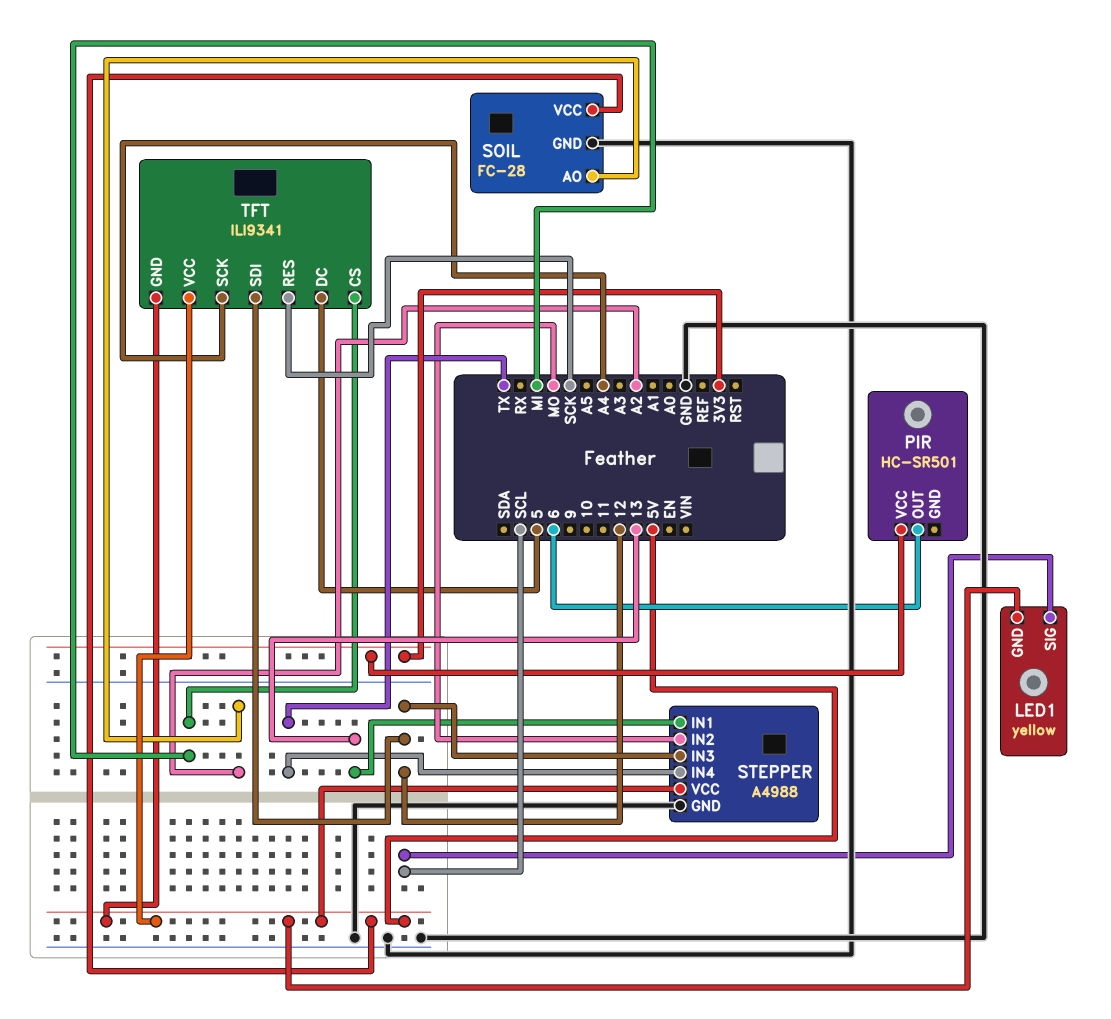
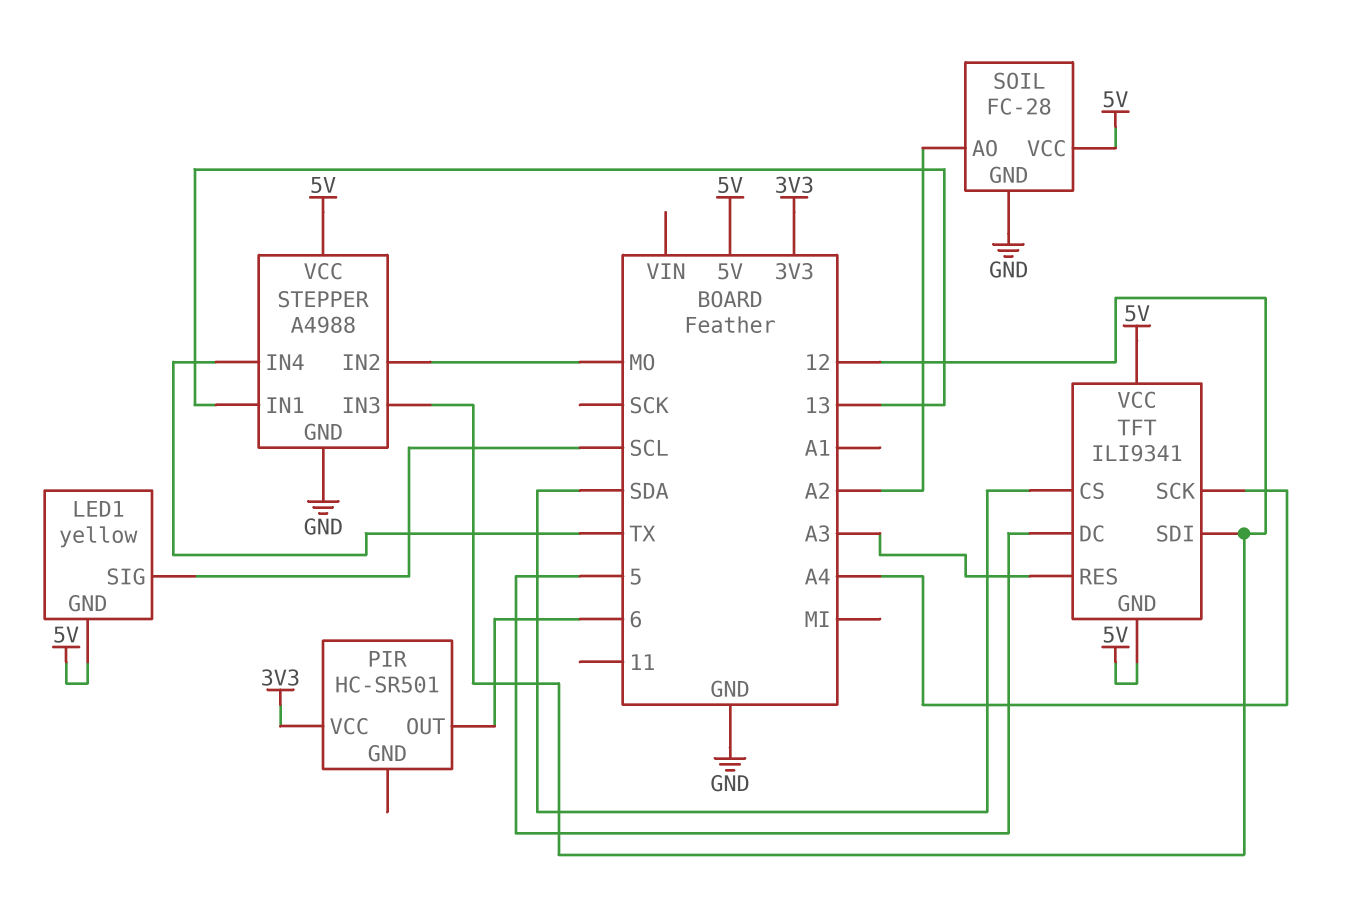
TFT pin CS: MI -> SDA
TFT pin RES: SCK -> A3

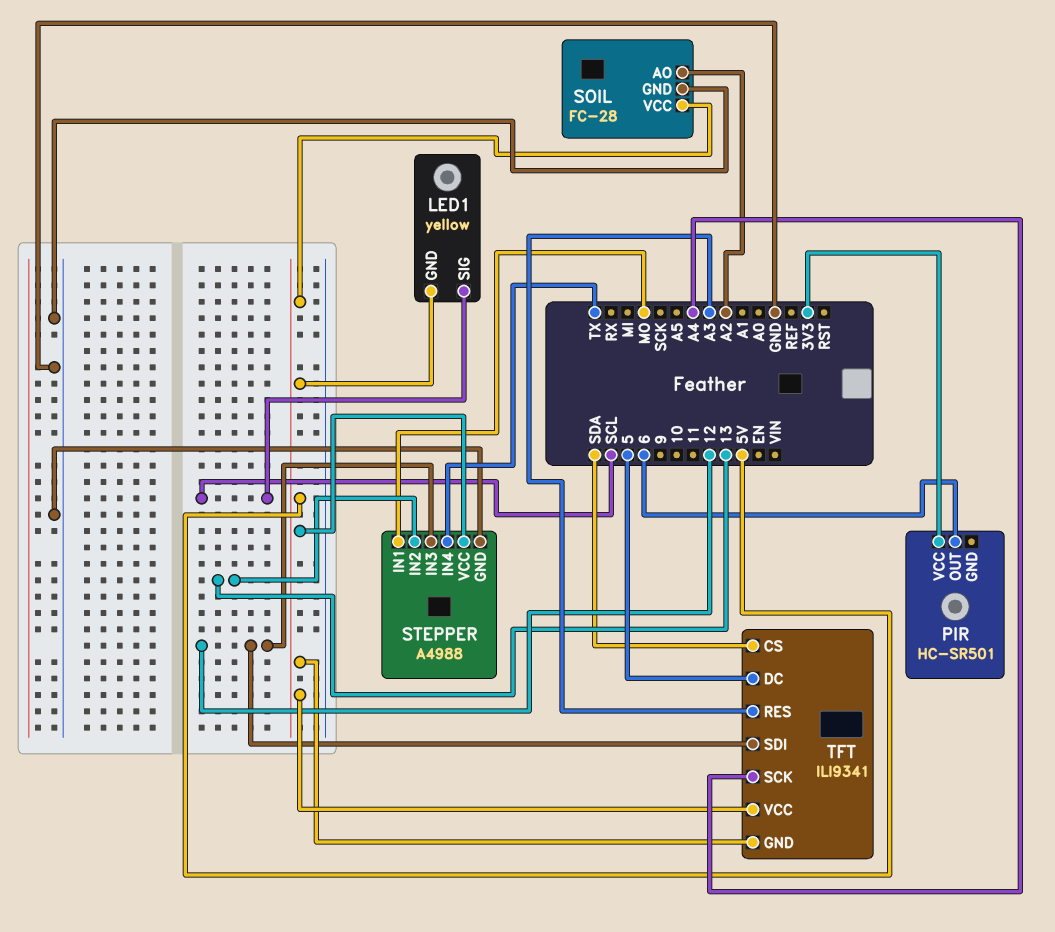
STEPPER pin IN1: 13 -> MO
STEPPER pin IN2: MO -> 13

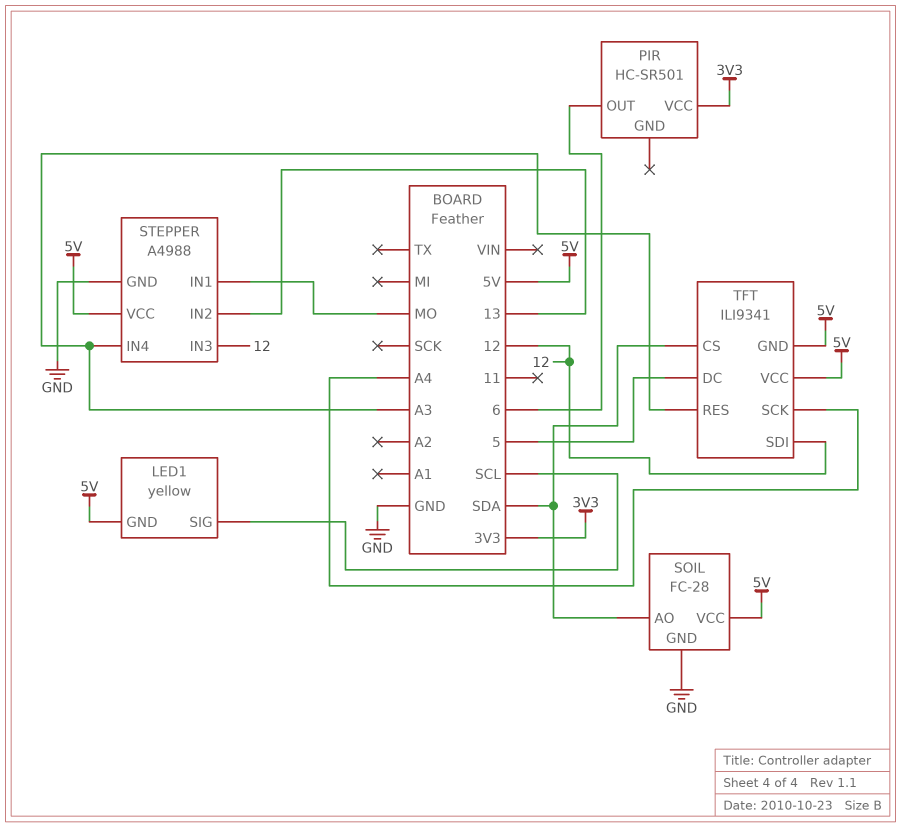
SOIL pin AO: A2 -> SDA
STEPPER pin IN4: TX -> A3

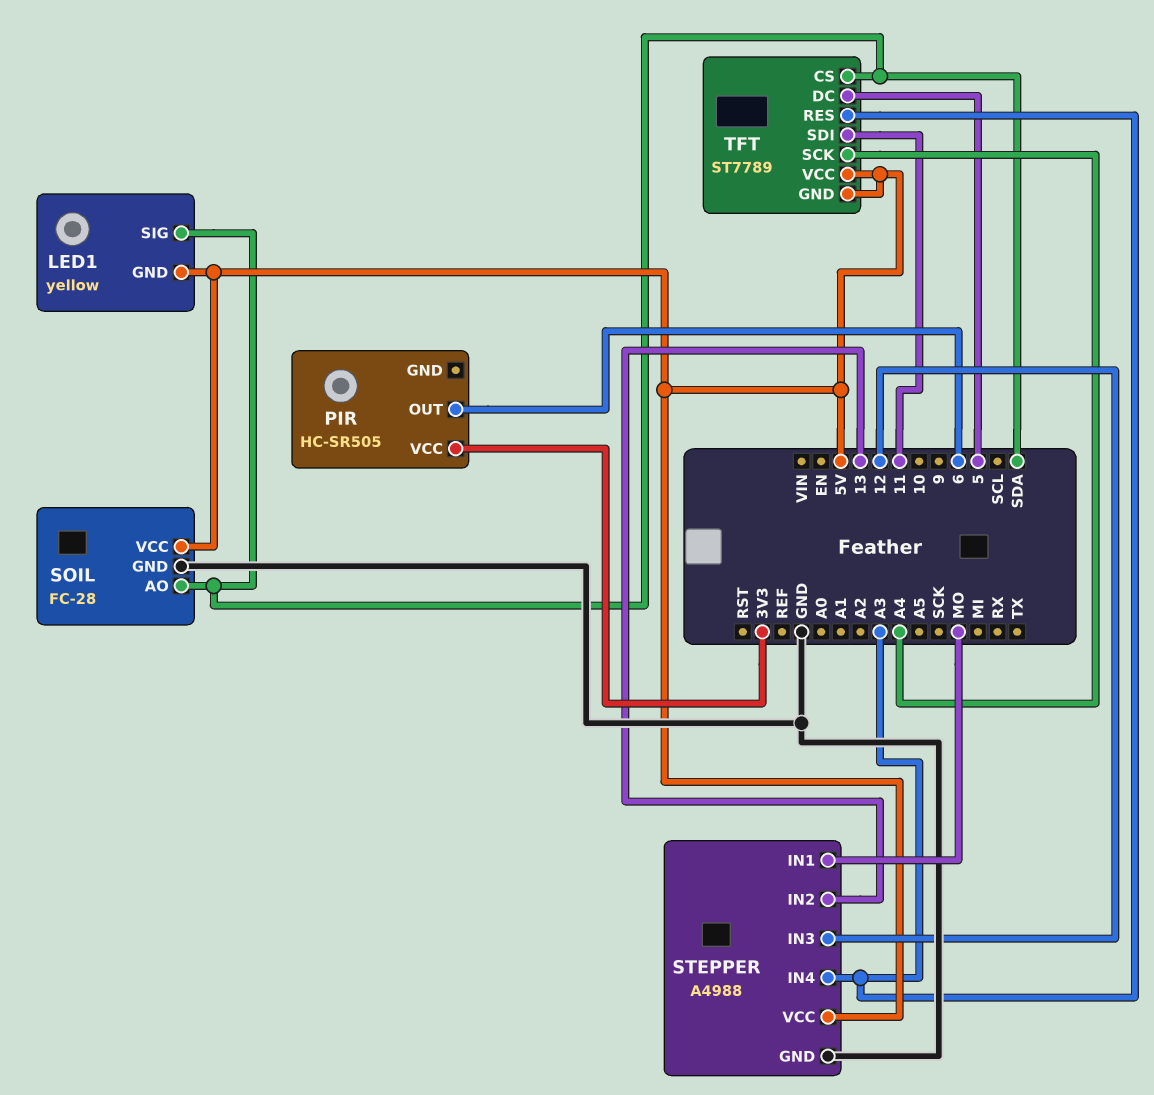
LED1 pin SIG: SCL -> SDA
PIR: HC-SR501 -> HC-SR505
TFT: ILI9341 -> ST7789
TFT pin SDI: 12 -> 11

